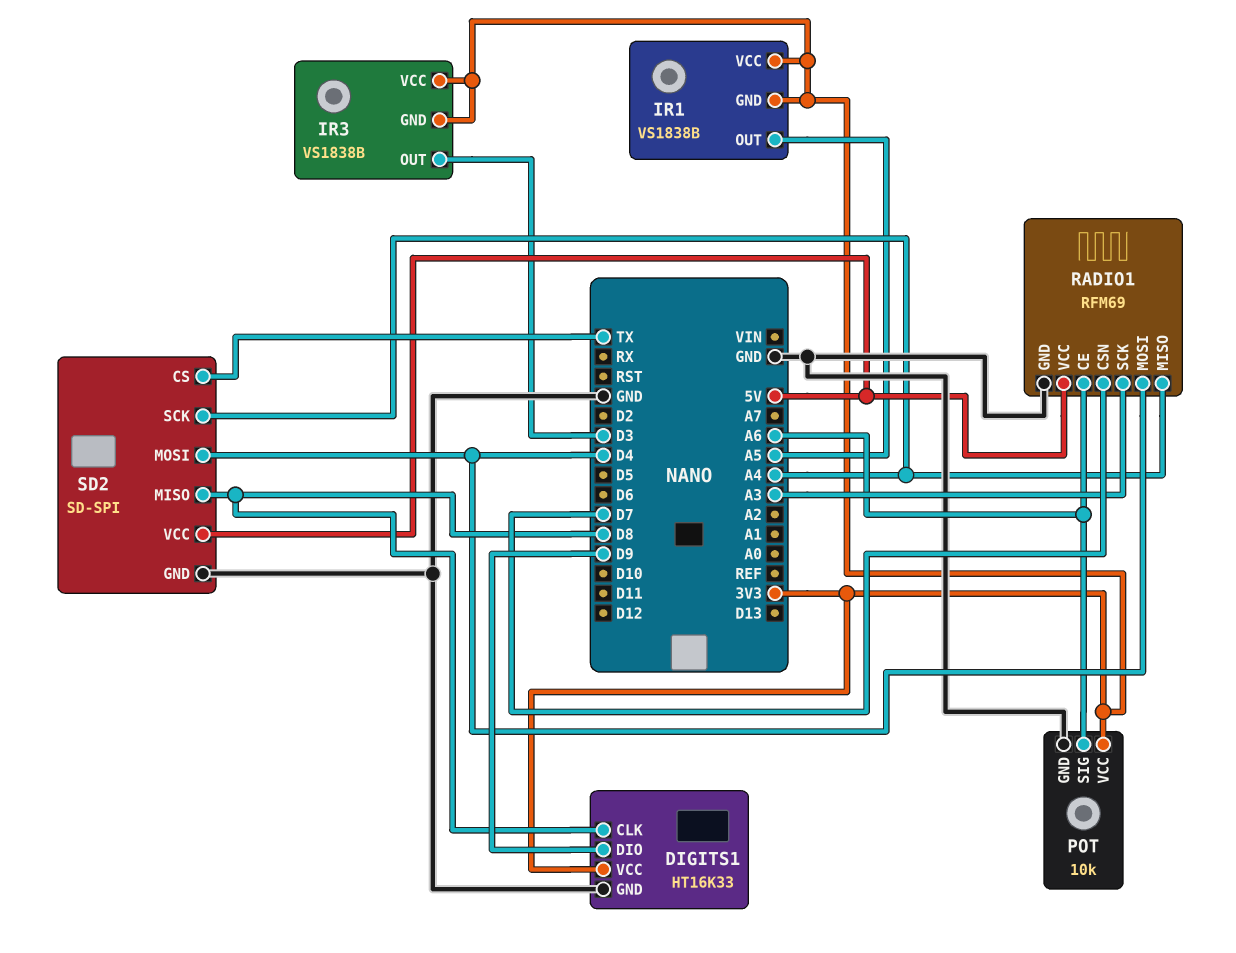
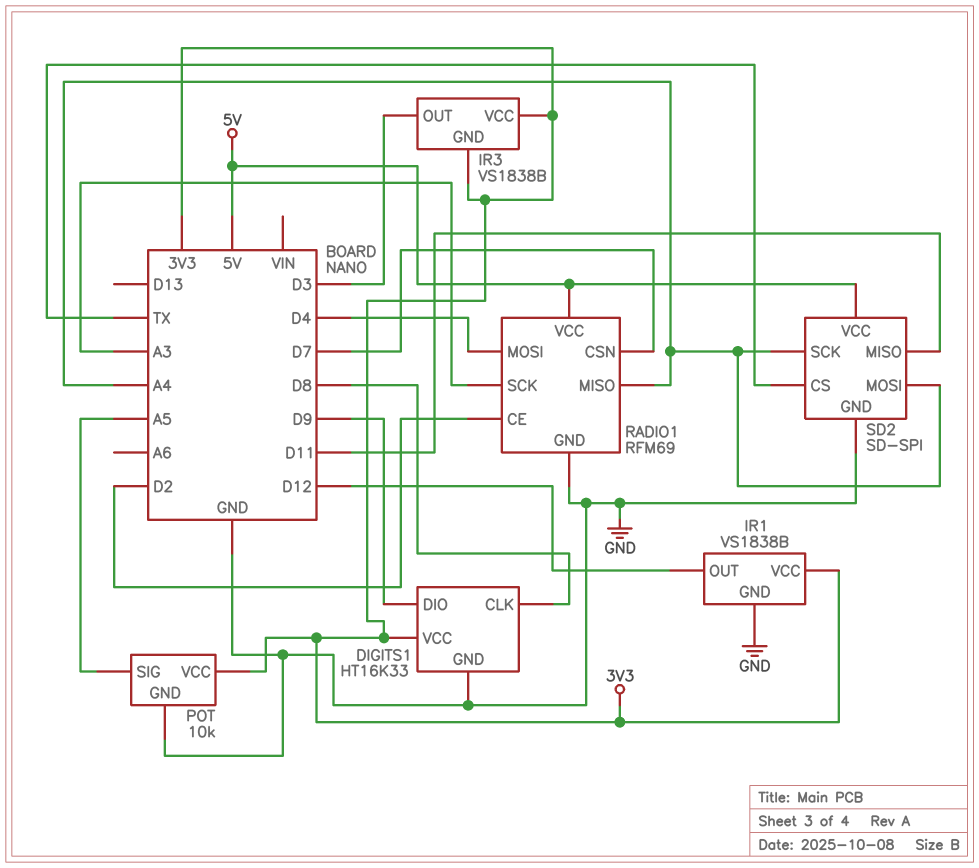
IR1 pin GND: 3V3 -> GND
IR1 pin OUT: A5 -> D12
POT pin SIG: A6 -> A5
RADIO1 pin CE: A6 -> D2
SD2 pin MISO: D8 -> D11
SD2 pin MOSI: D4 -> A4

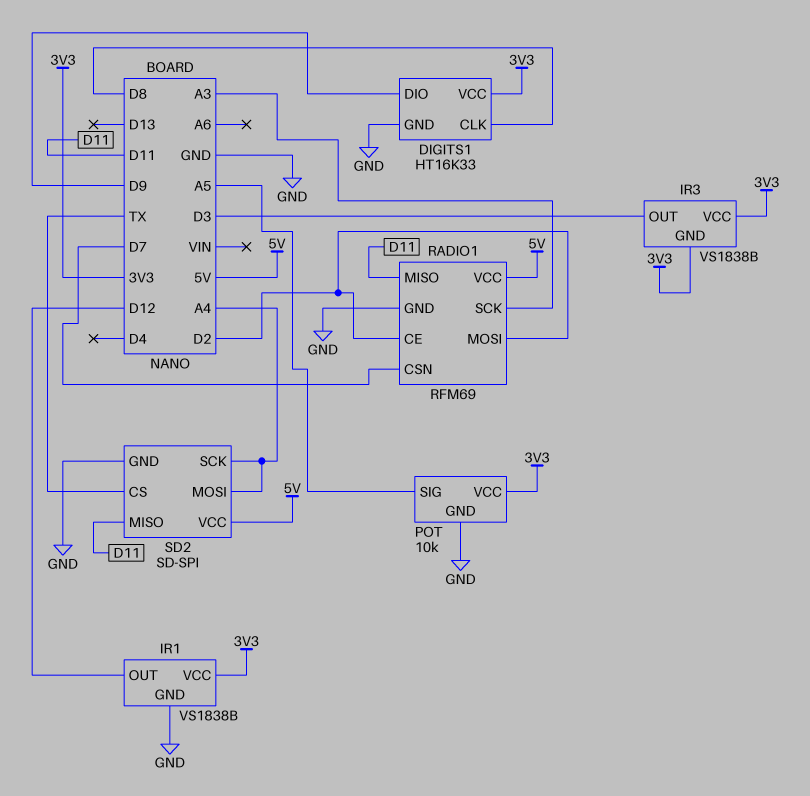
RADIO1 pin MISO: A4 -> D11
RADIO1 pin MOSI: D4 -> D2

